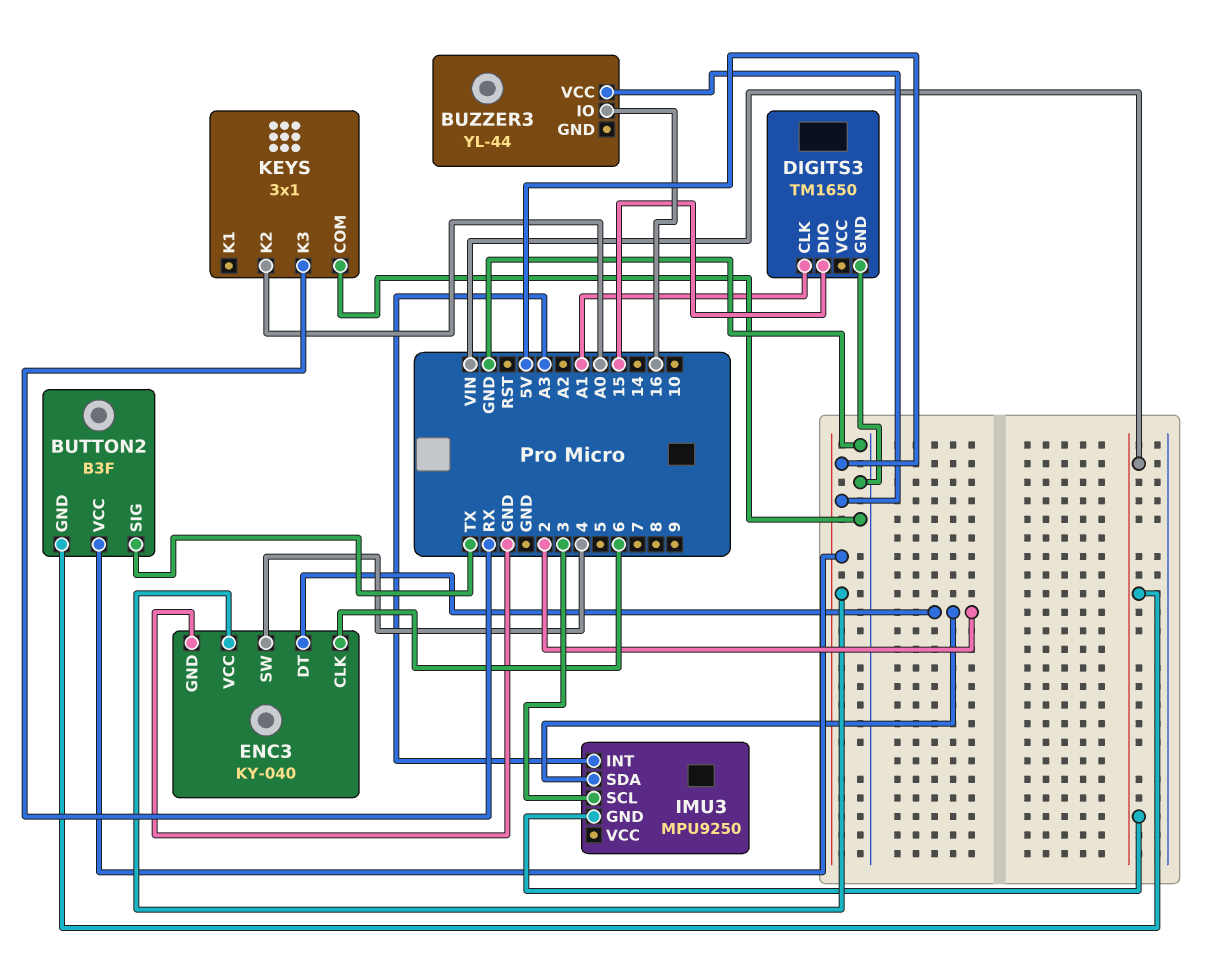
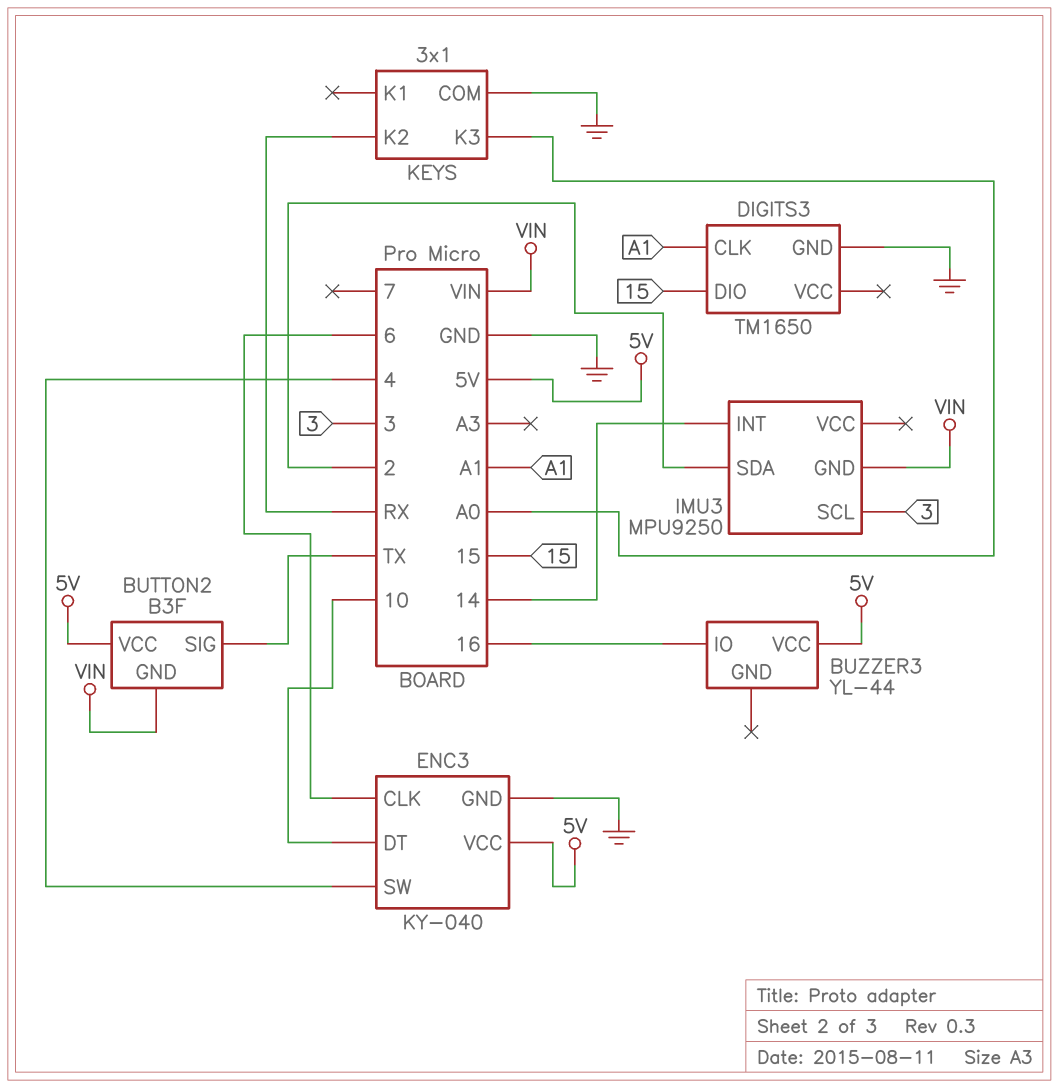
ENC3 pin DT: 2 -> 10
IMU3 pin INT: A3 -> 14
KEYS pin K2: A0 -> RX
KEYS pin K3: RX -> A0

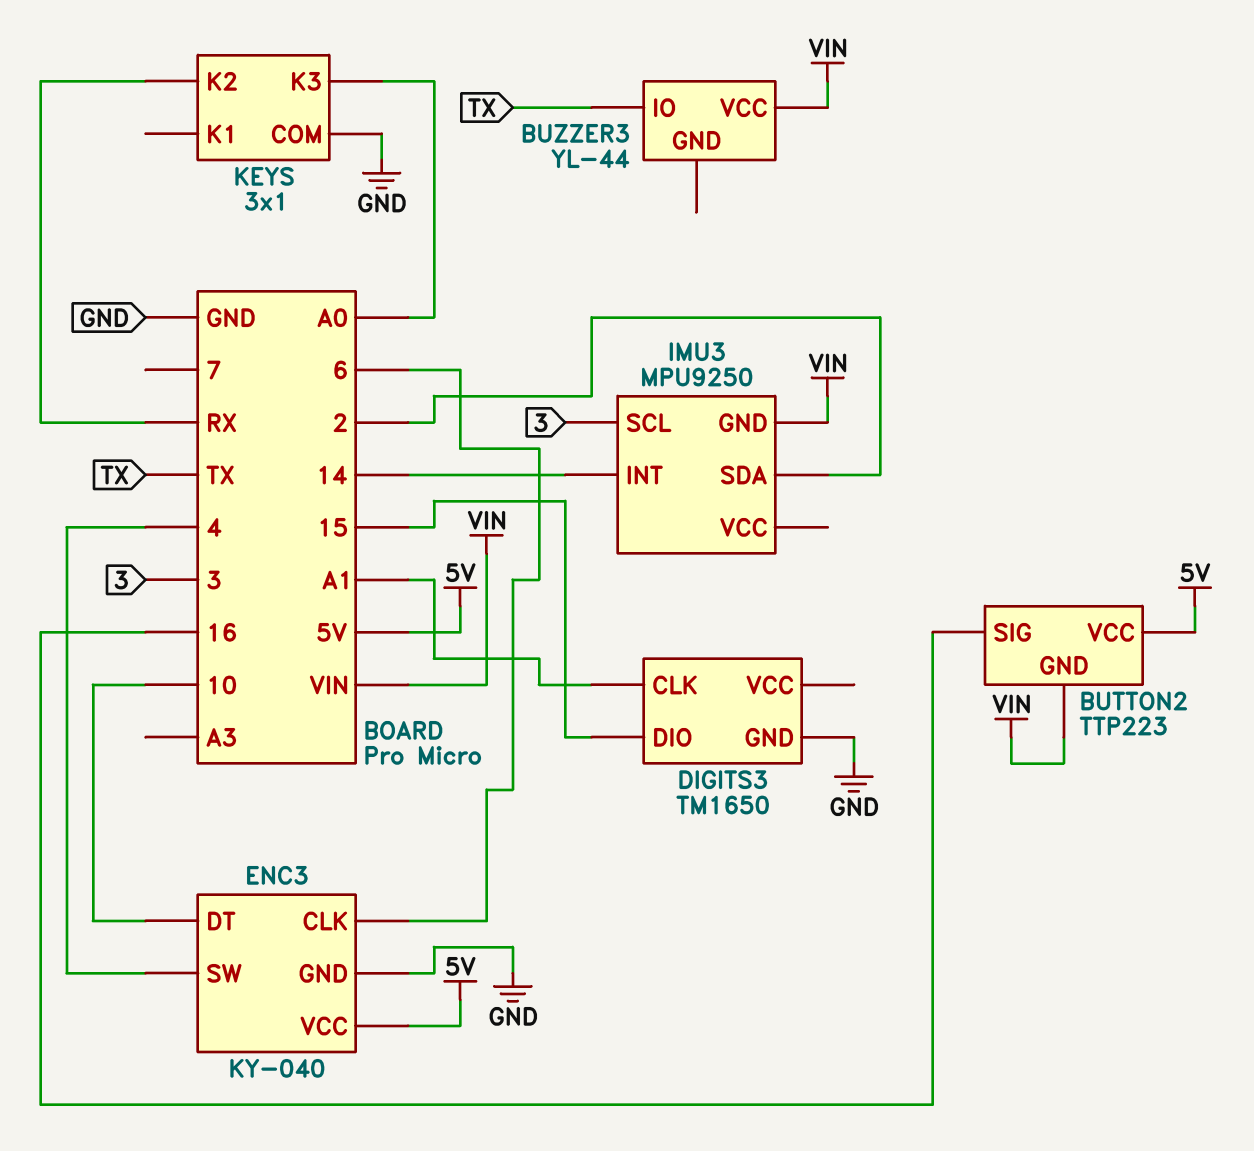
BUTTON2: B3F -> TTP223
BUTTON2 pin SIG: TX -> 16
BUZZER3 pin IO: 16 -> TX
BUZZER3 pin VCC: 5V -> VIN

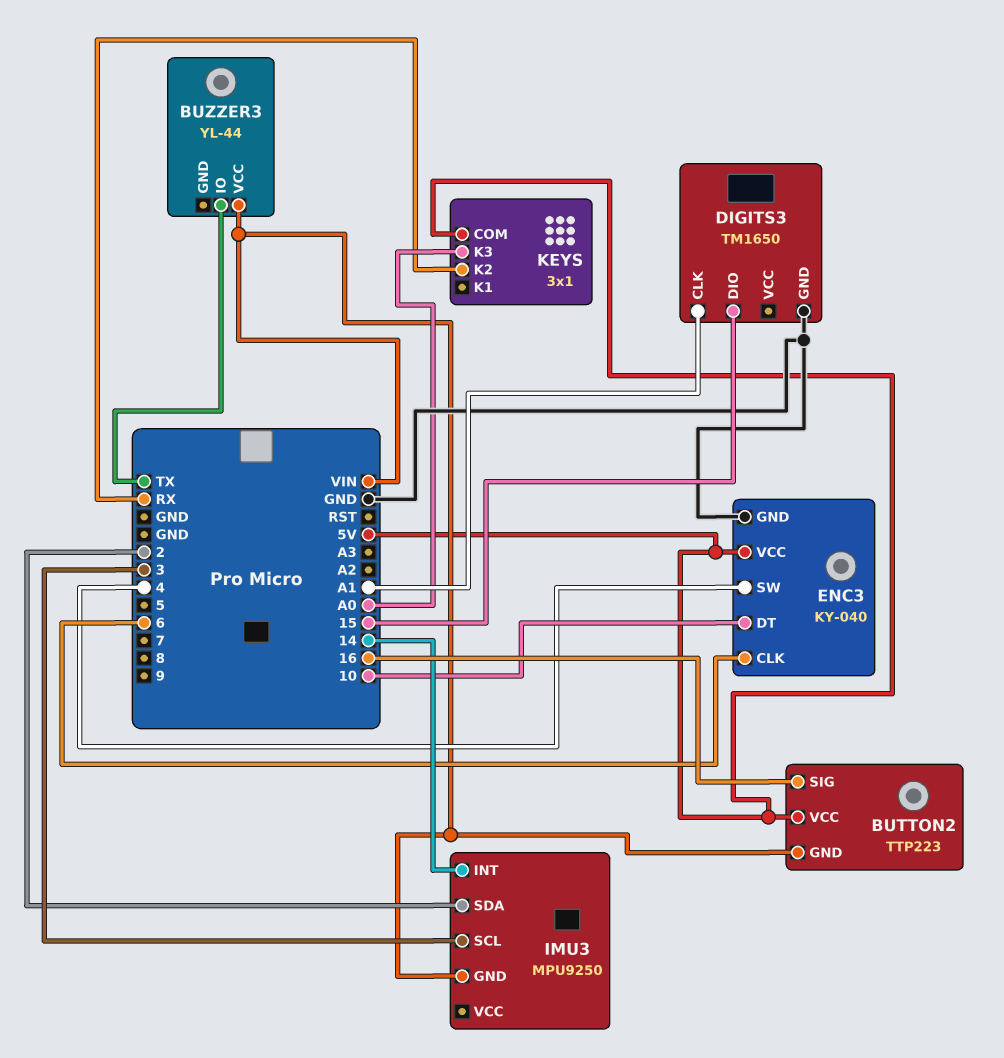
KEYS pin COM: GND -> 5V

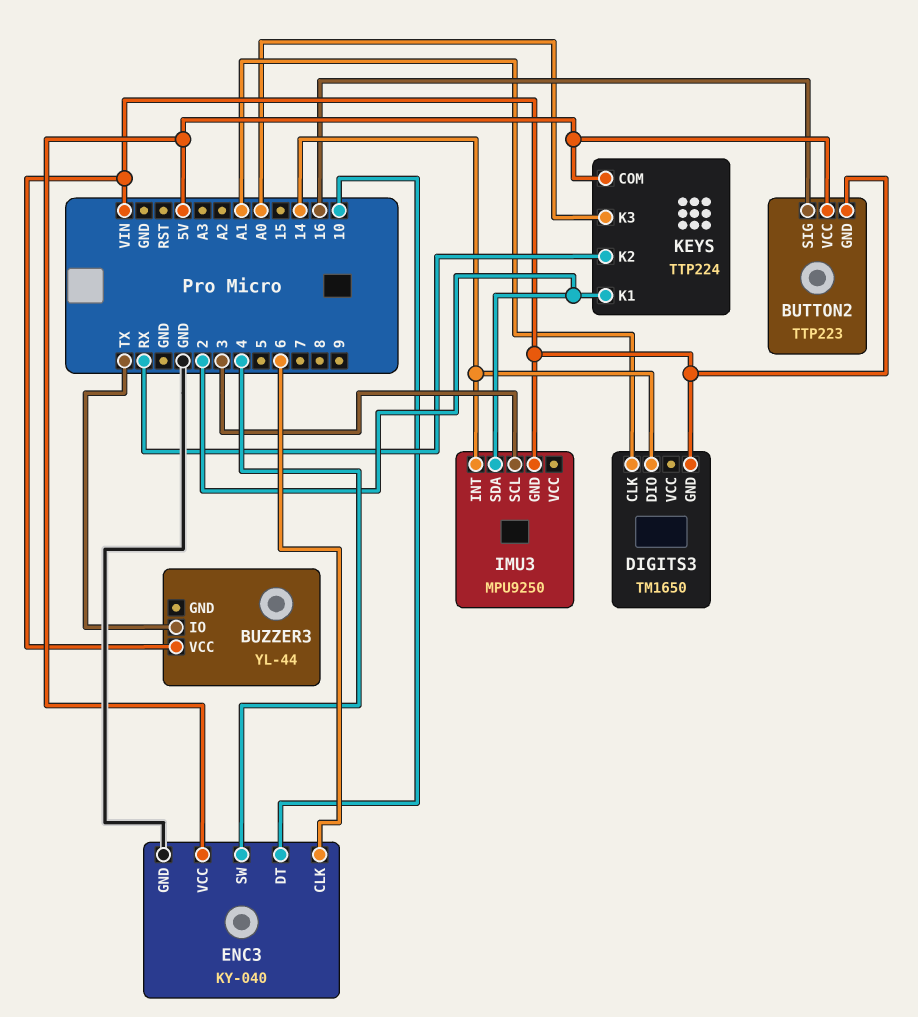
DIGITS3 pin DIO: 15 -> 14
DIGITS3 pin GND: GND -> VIN
KEYS: 3x1 -> TTP224
KEYS pin K1: none -> 2

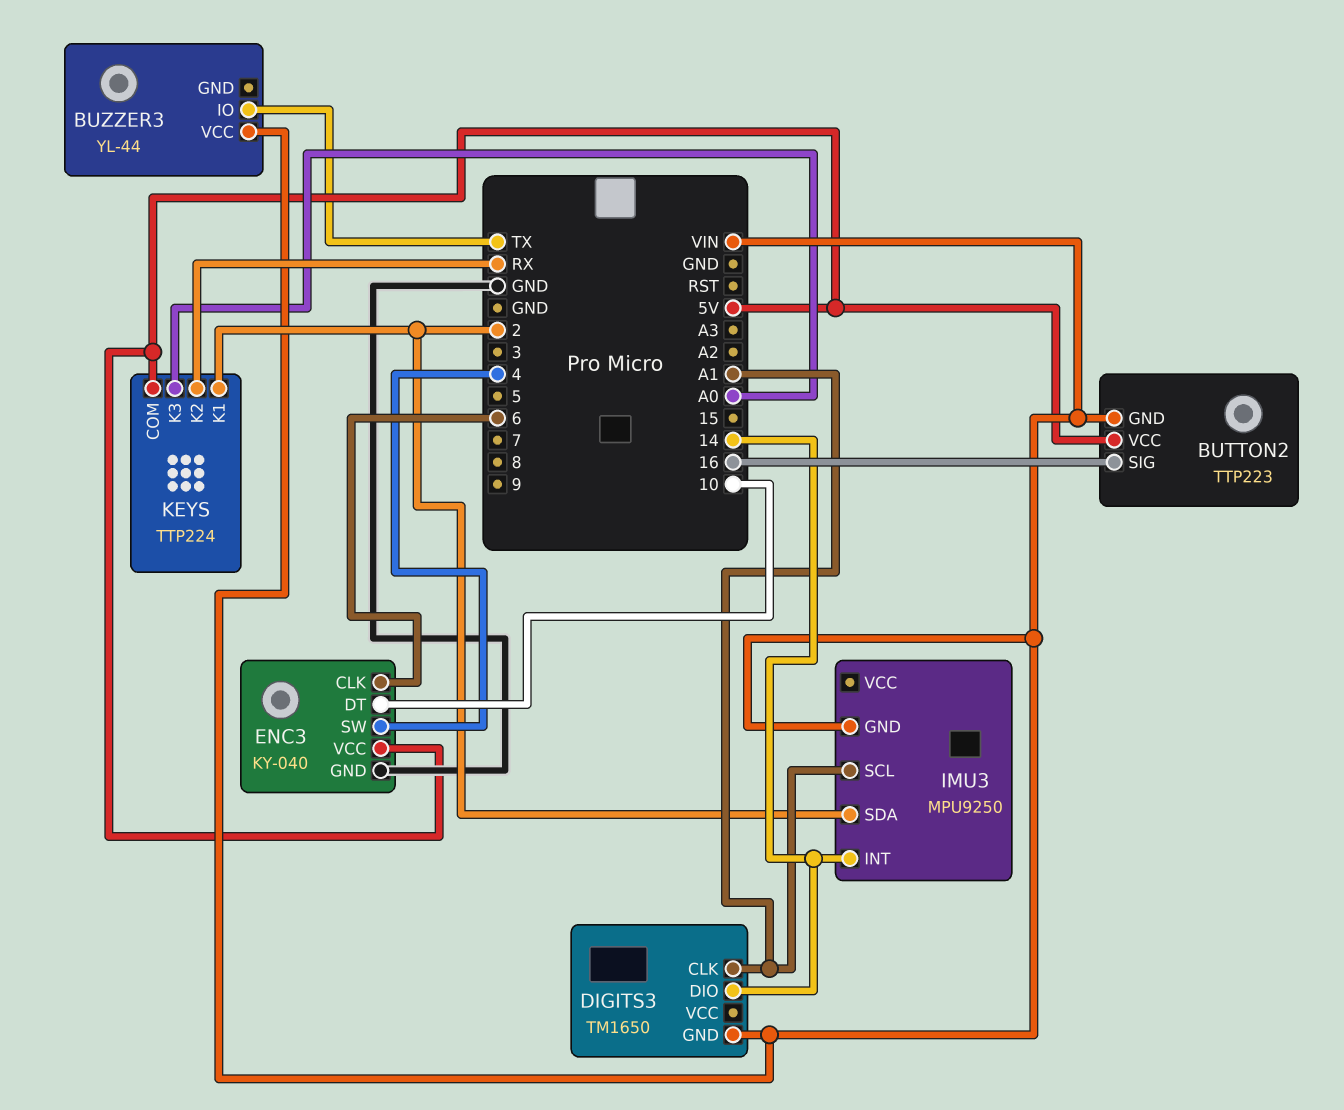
IMU3 pin SCL: 3 -> A1

